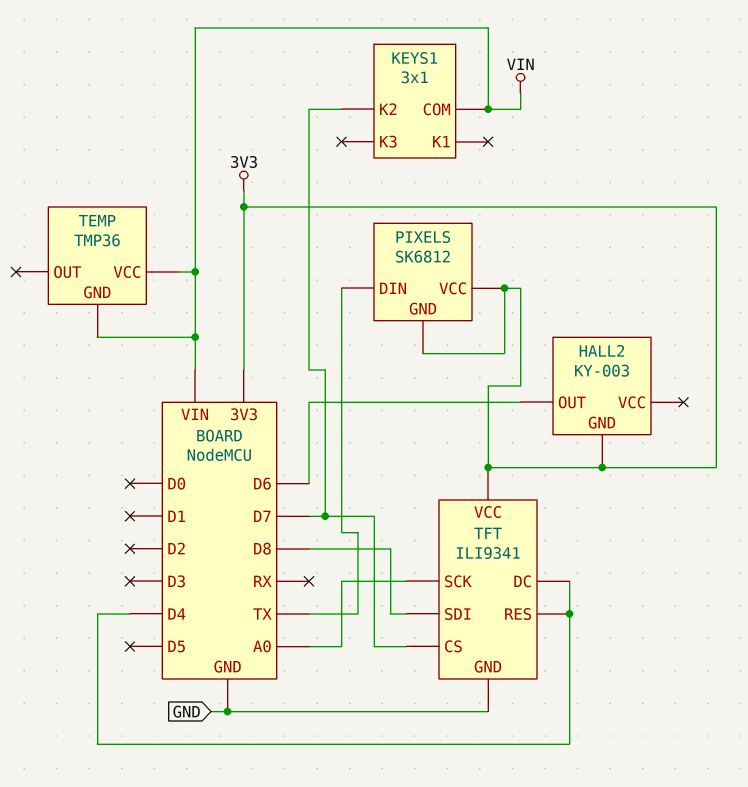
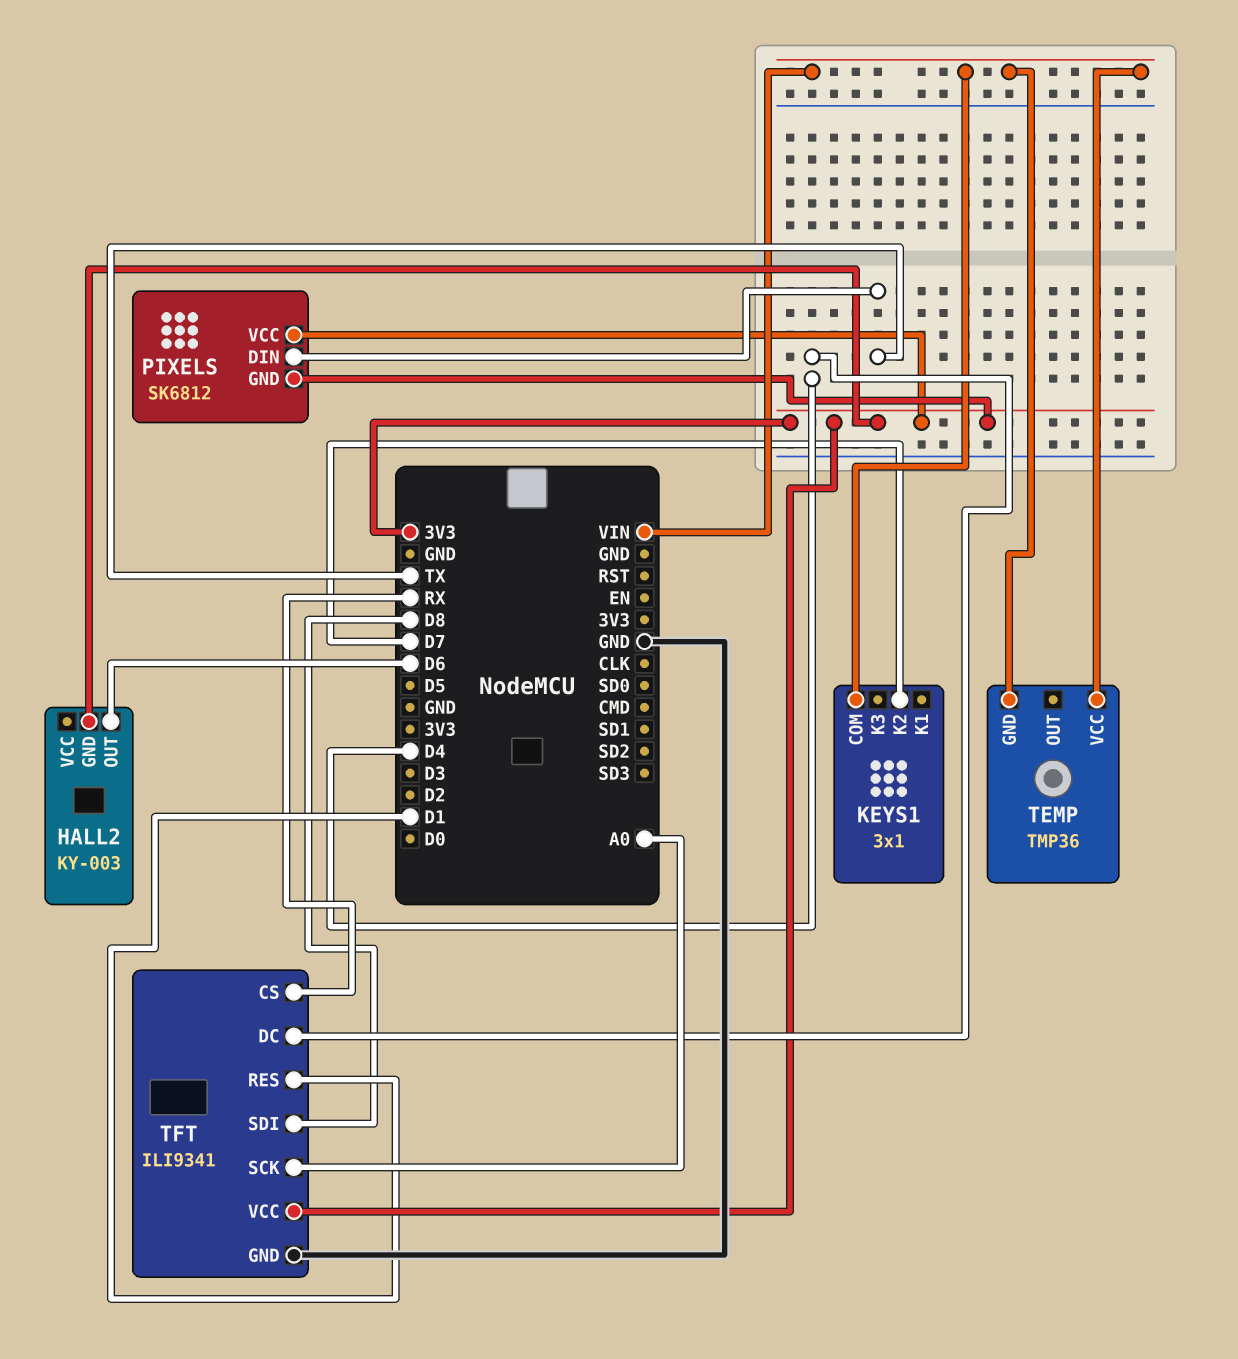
TFT pin CS: D7 -> RX
TFT pin RES: D4 -> D1

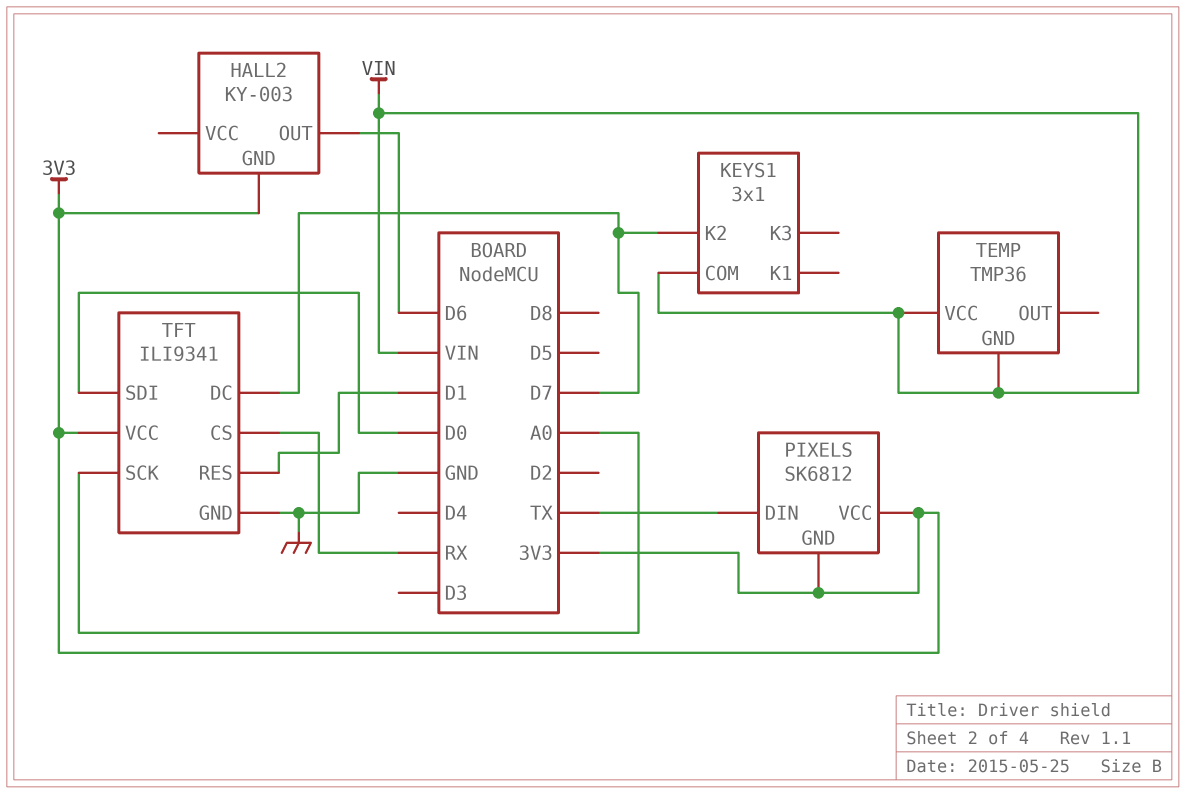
TFT pin DC: D4 -> D7
TFT pin SDI: D8 -> D0

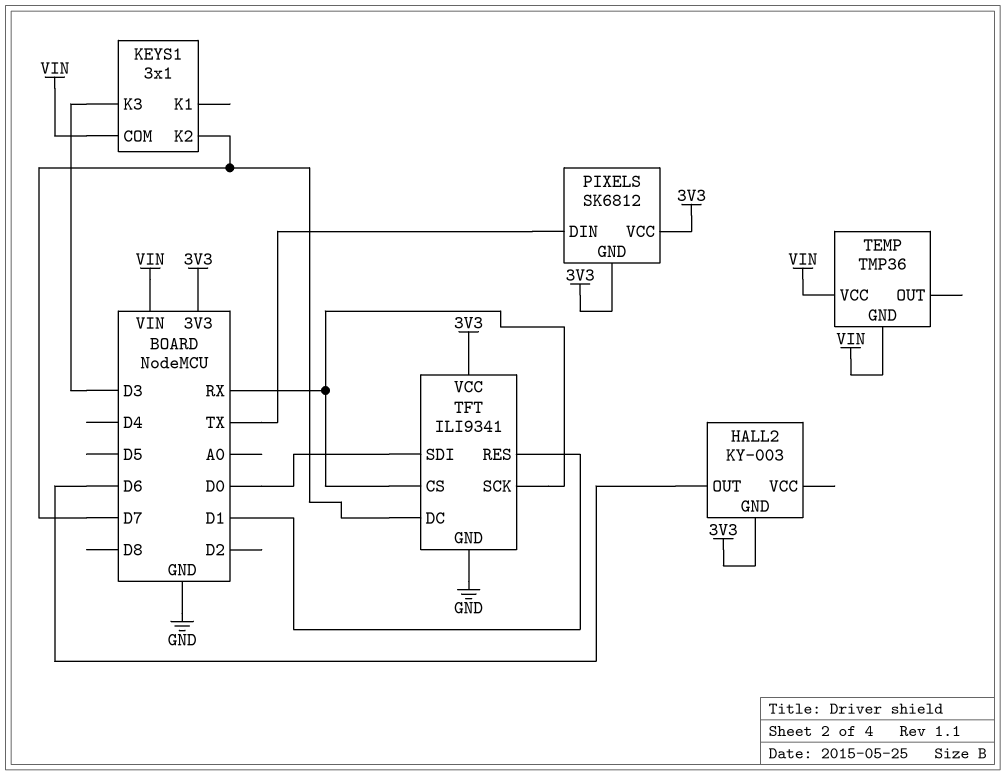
KEYS1 pin K3: none -> D3
TFT pin SCK: A0 -> RX

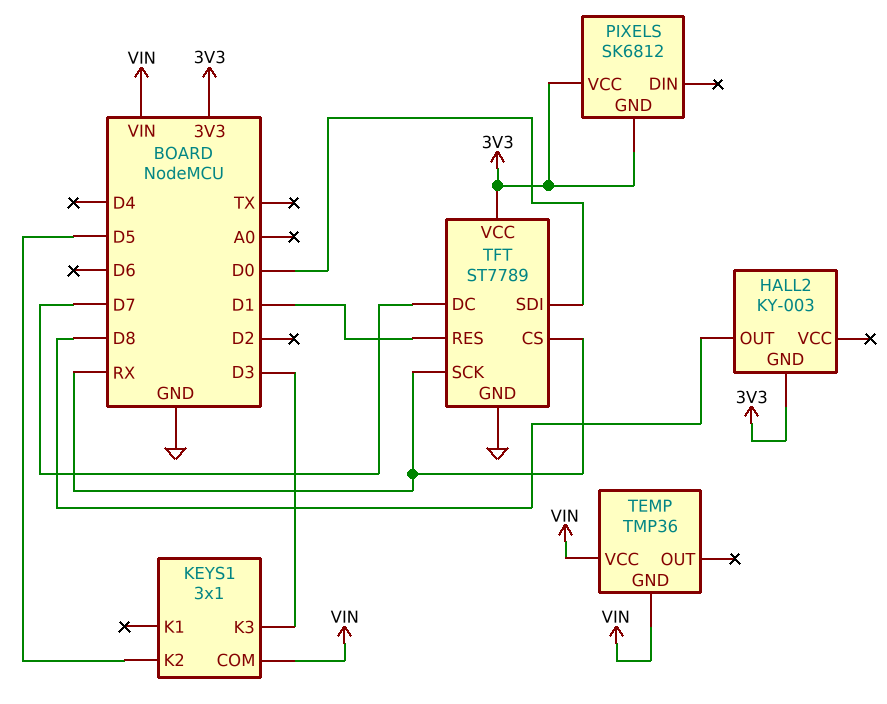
HALL2 pin OUT: D6 -> D8
KEYS1 pin K2: D7 -> D5
PIXELS pin DIN: TX -> none
TFT: ILI9341 -> ST7789

